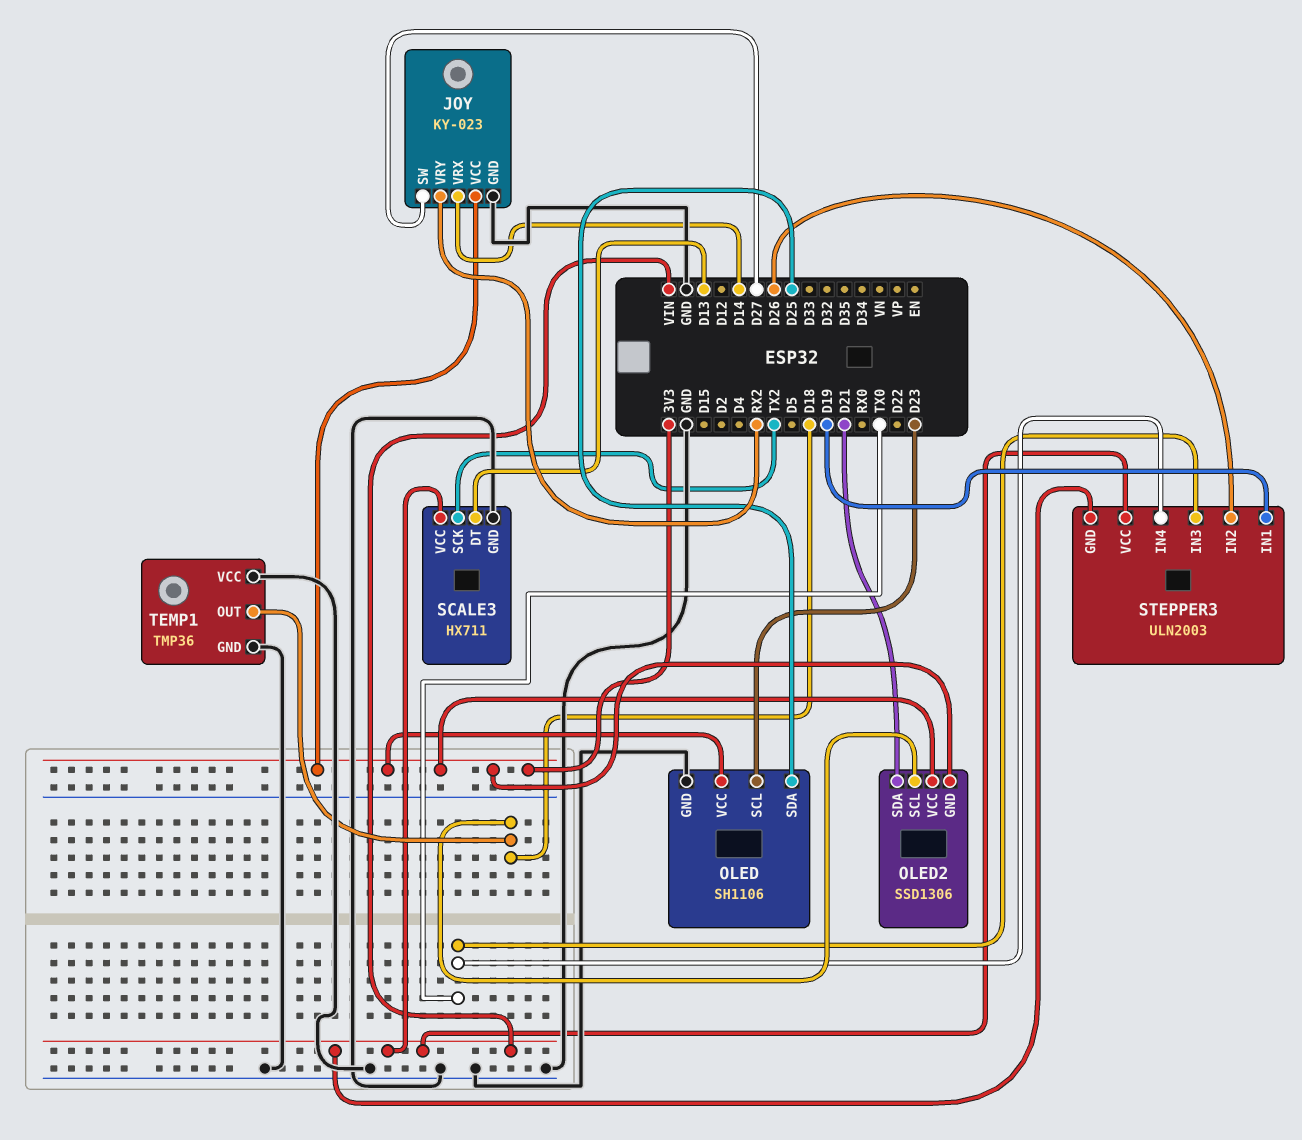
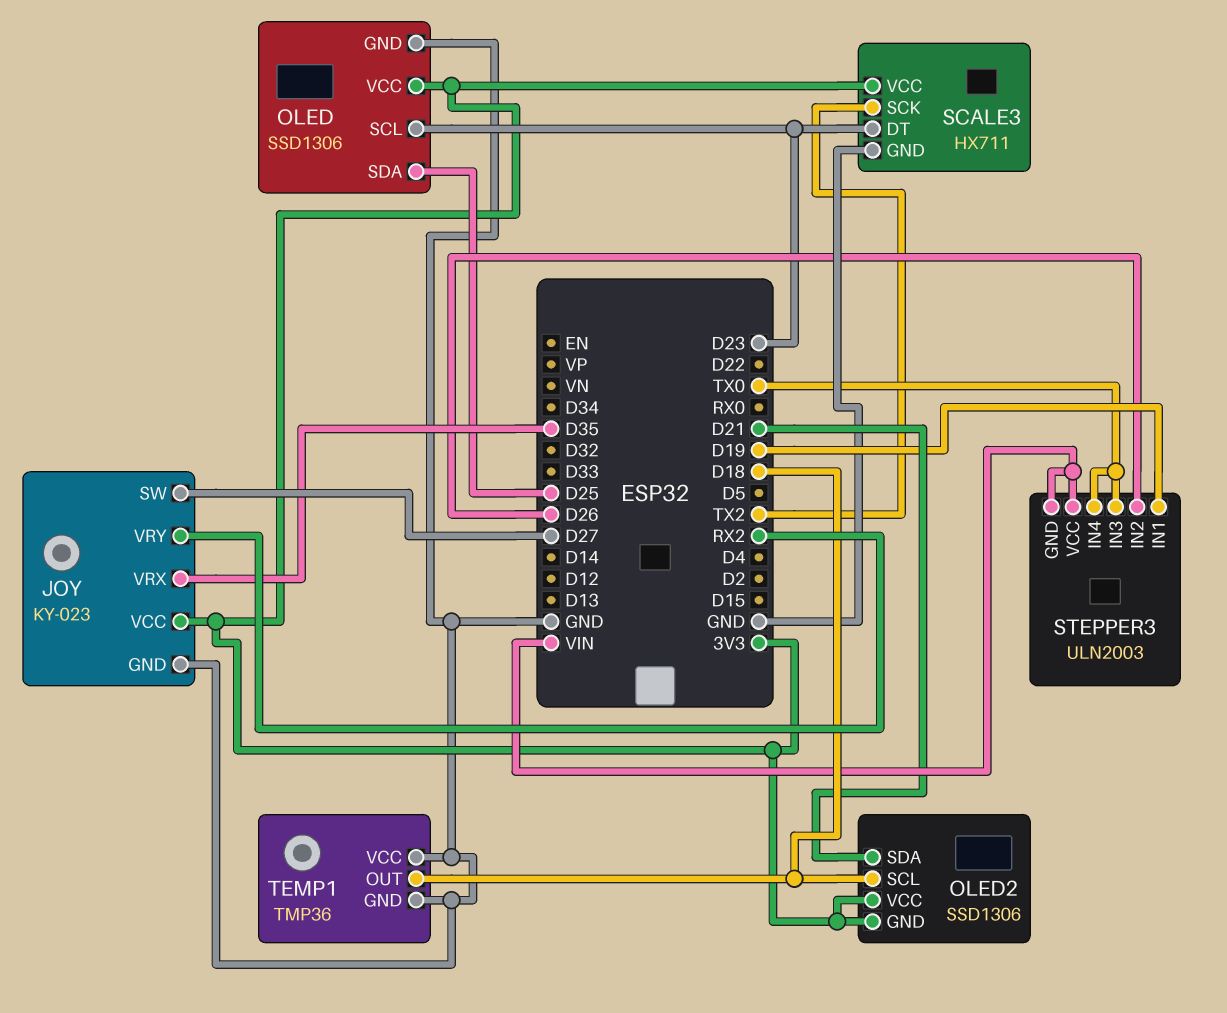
JOY pin VRX: D14 -> D35
OLED: SH1106 -> SSD1306
SCALE3 pin DT: D13 -> D23
SCALE3 pin VCC: VIN -> 3V3

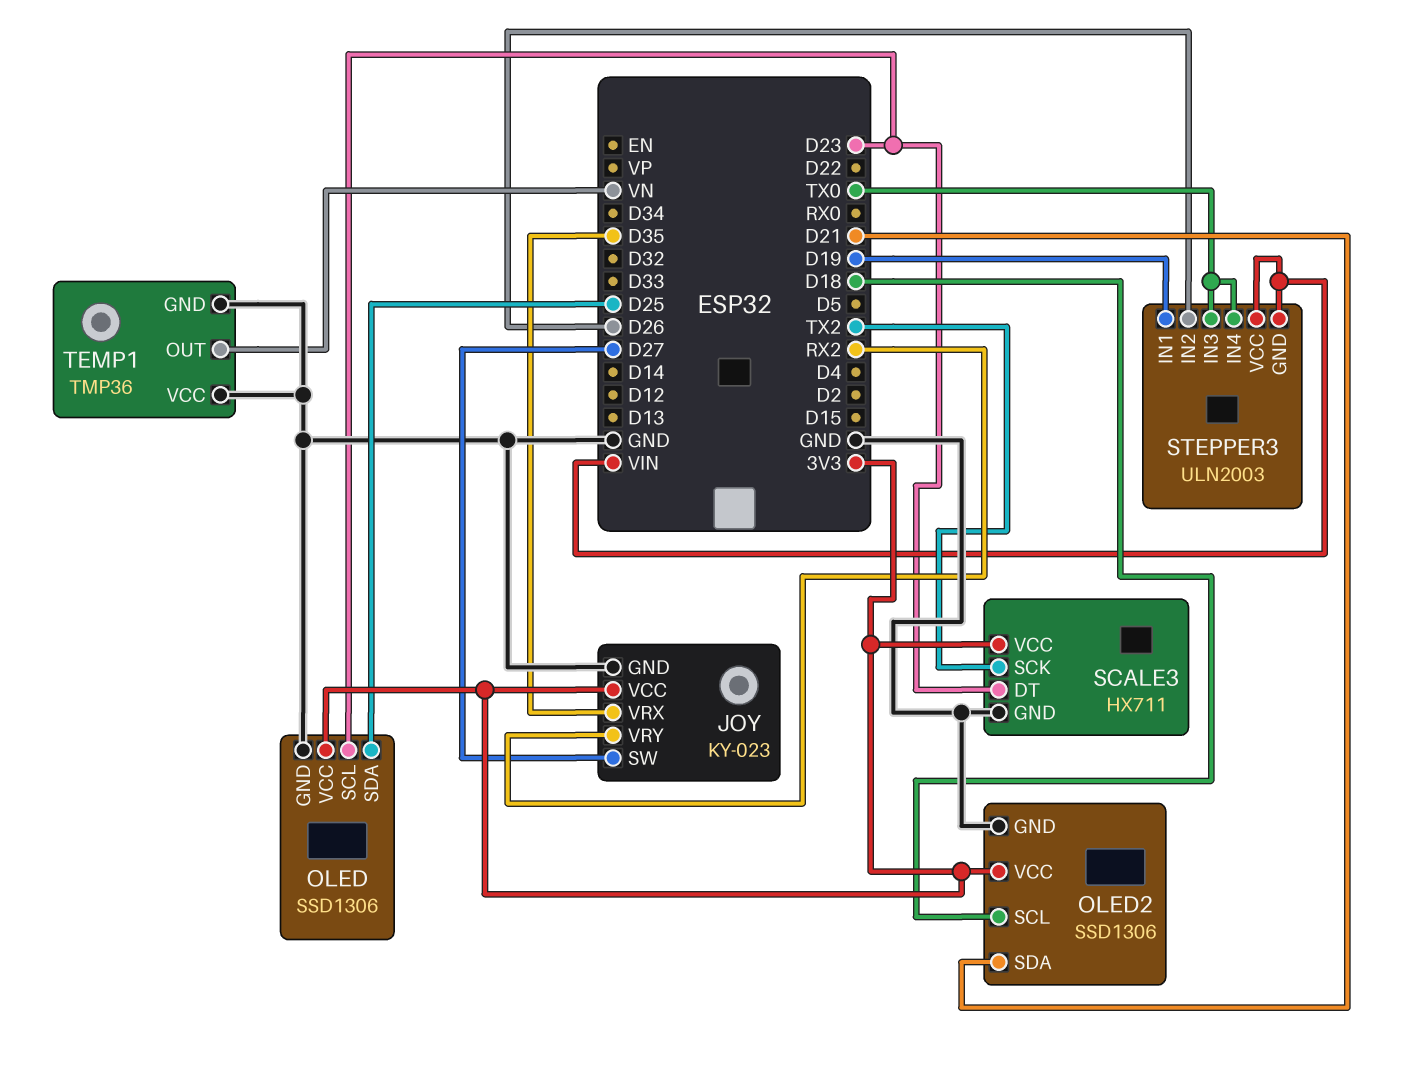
OLED2 pin GND: 3V3 -> GND
TEMP1 pin OUT: D18 -> VN

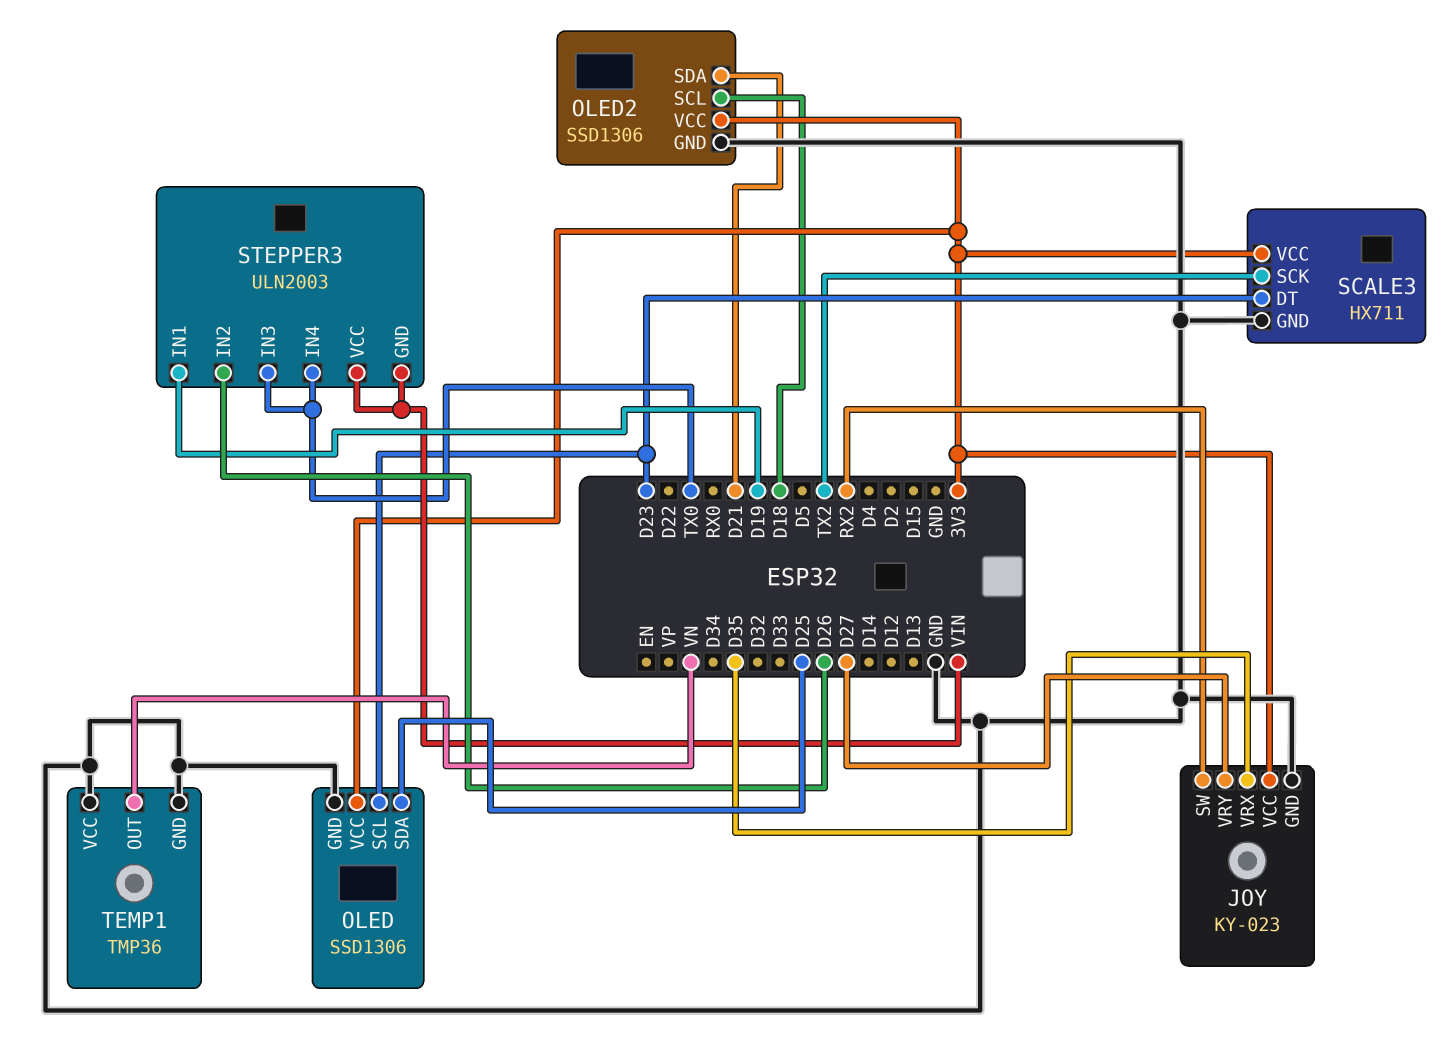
JOY pin SW: D27 -> RX2
JOY pin VRY: RX2 -> D27

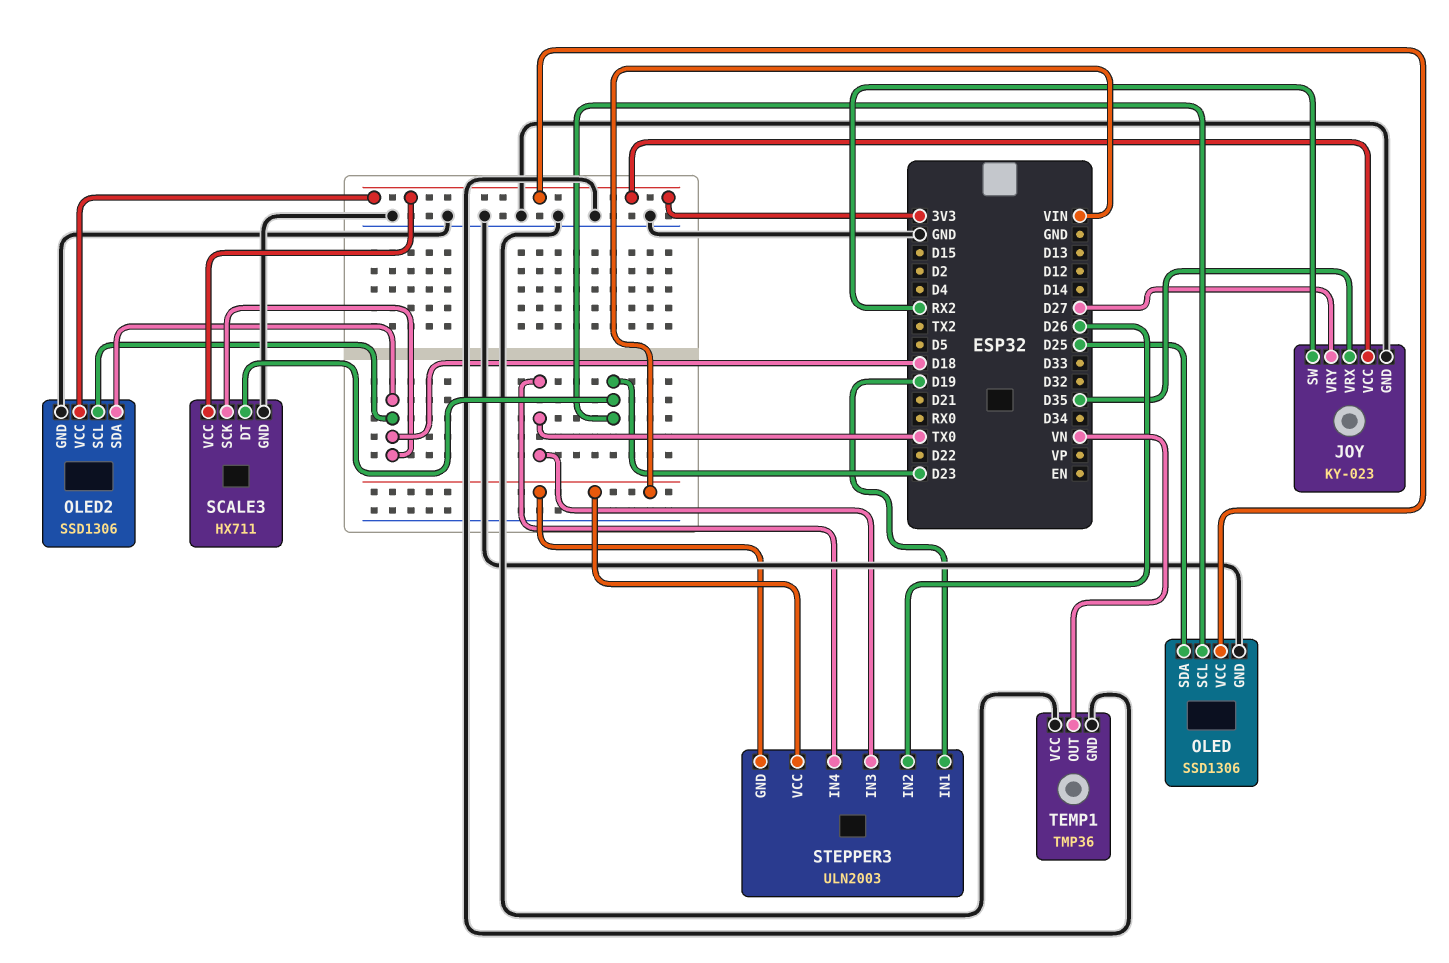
OLED2 pin SDA: D21 -> D18
SCALE3 pin SCK: TX2 -> D18

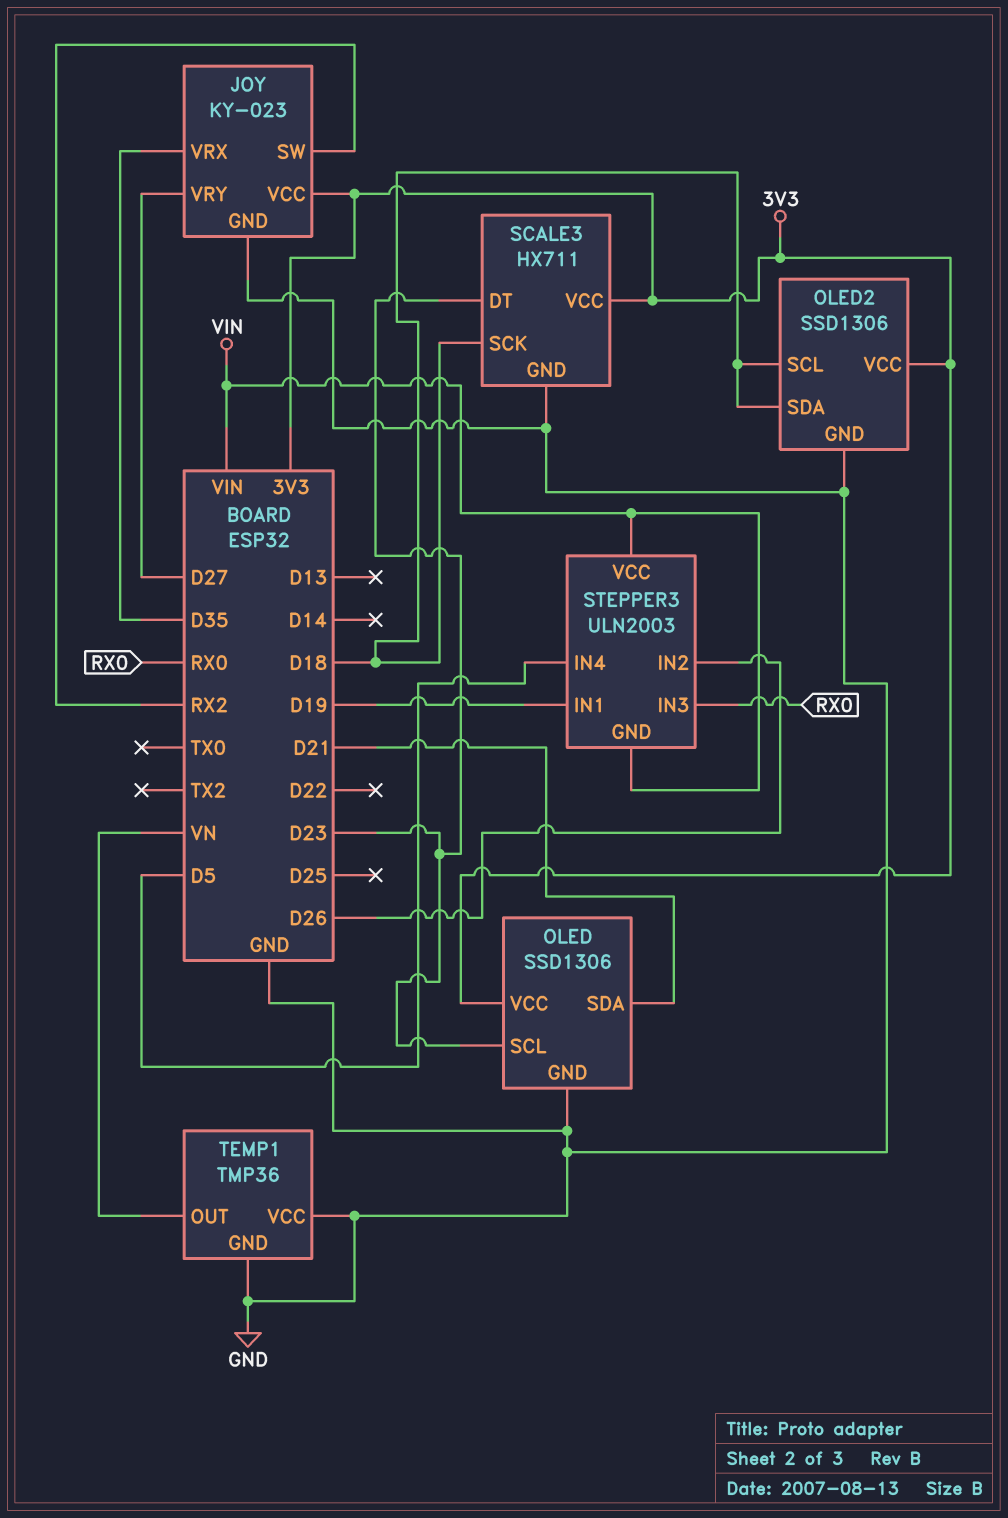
OLED pin SDA: D25 -> D21
STEPPER3 pin IN3: TX0 -> RX0
STEPPER3 pin IN4: TX0 -> D5

